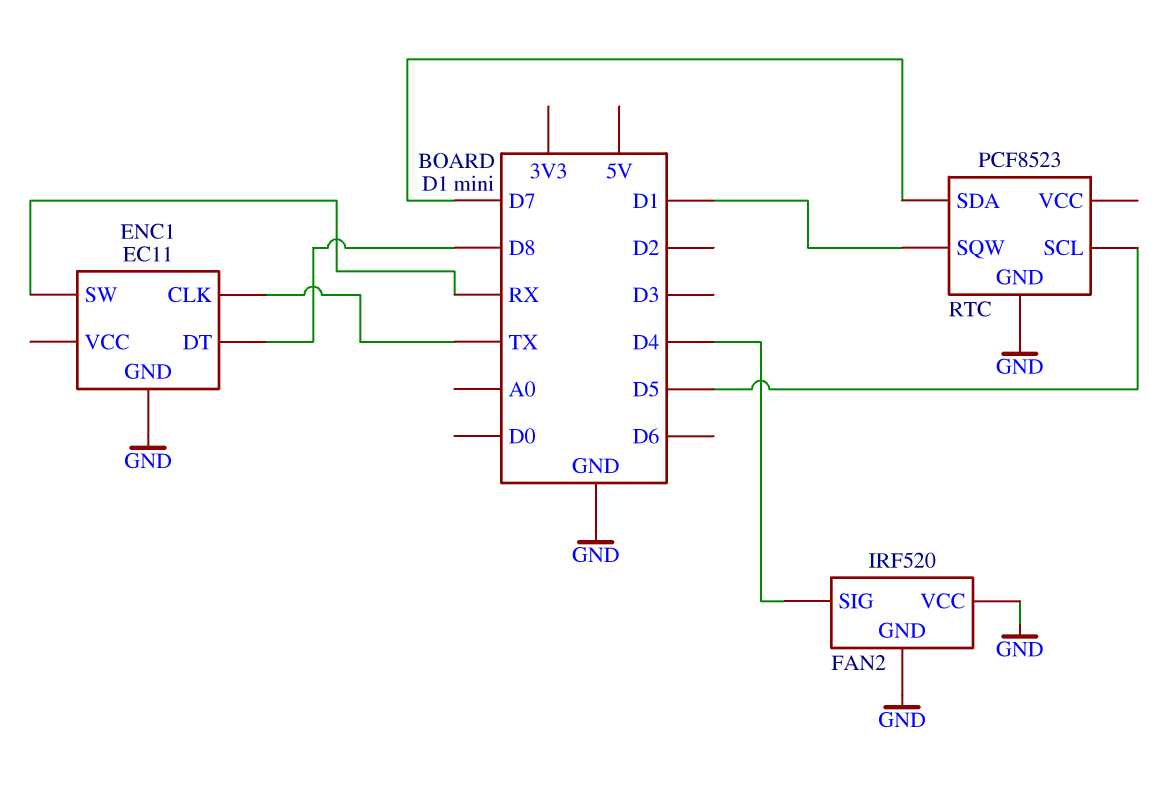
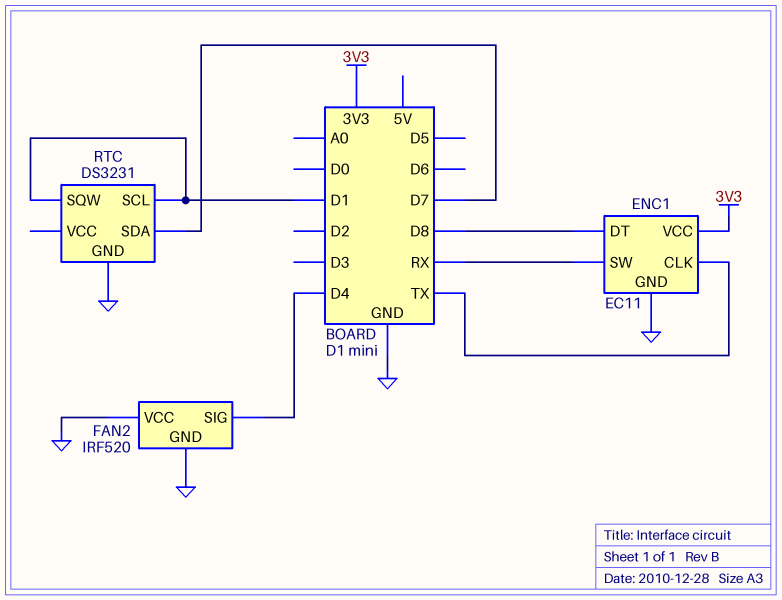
ENC1 pin VCC: none -> 3V3
RTC: PCF8523 -> DS3231
RTC pin SCL: D5 -> D1

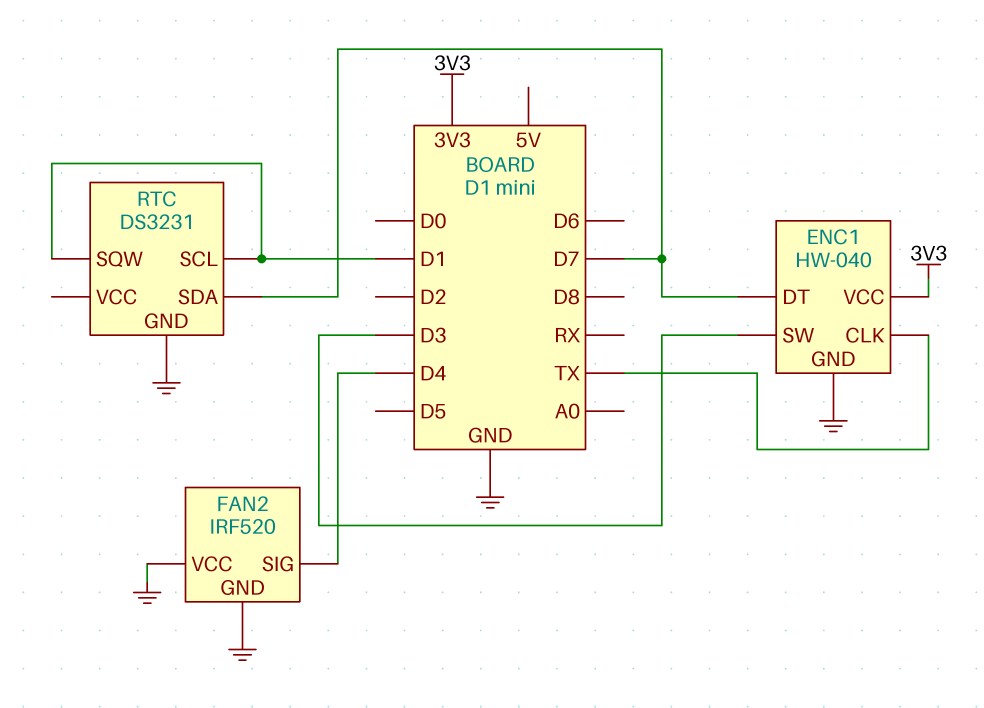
ENC1: EC11 -> HW-040
ENC1 pin DT: D8 -> D7
ENC1 pin SW: RX -> D3

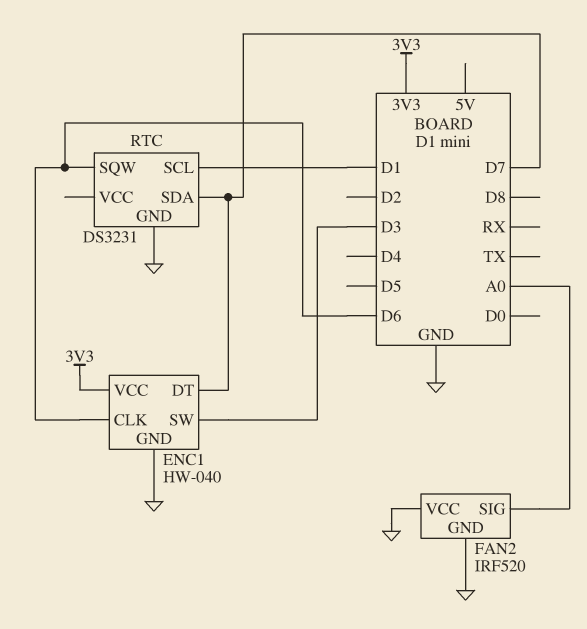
ENC1 pin CLK: TX -> D6
FAN2 pin SIG: D4 -> A0
RTC pin SQW: D1 -> D6

